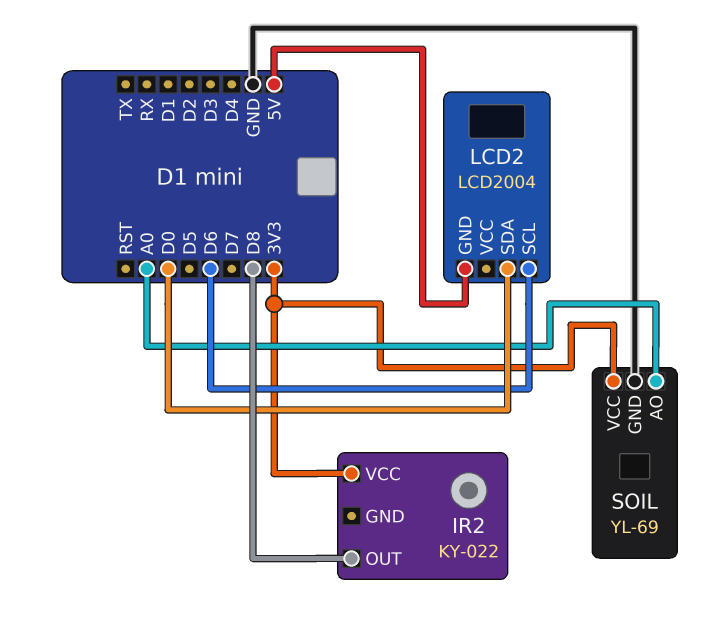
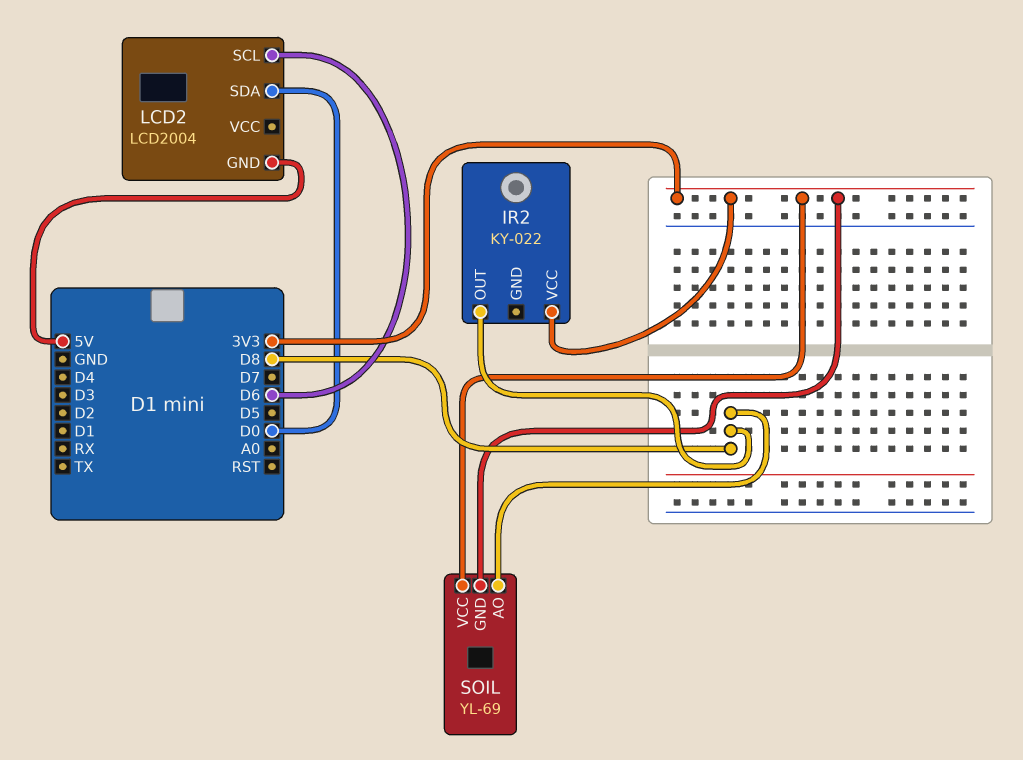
SOIL pin AO: A0 -> D8
SOIL pin GND: GND -> 3V3

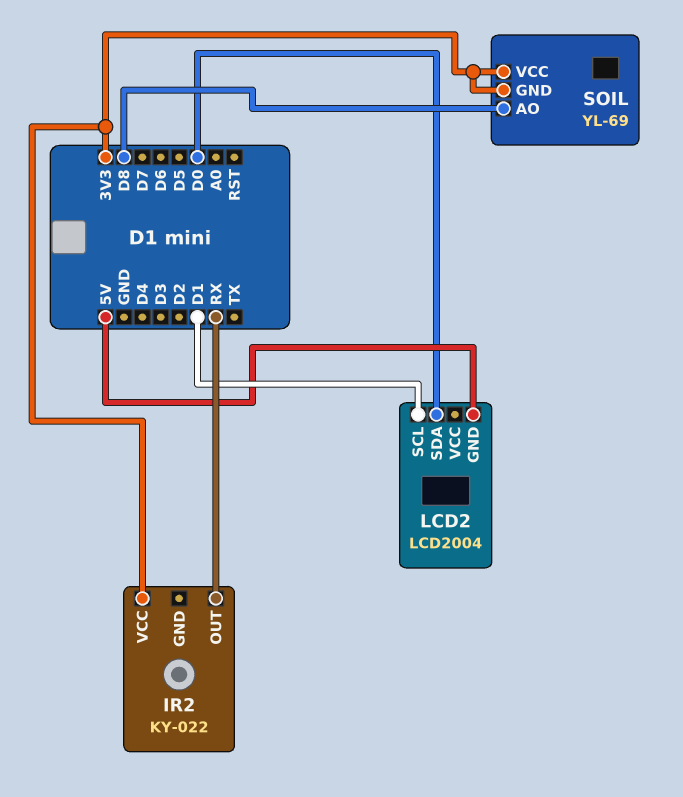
IR2 pin OUT: D8 -> RX
LCD2 pin SCL: D6 -> D1

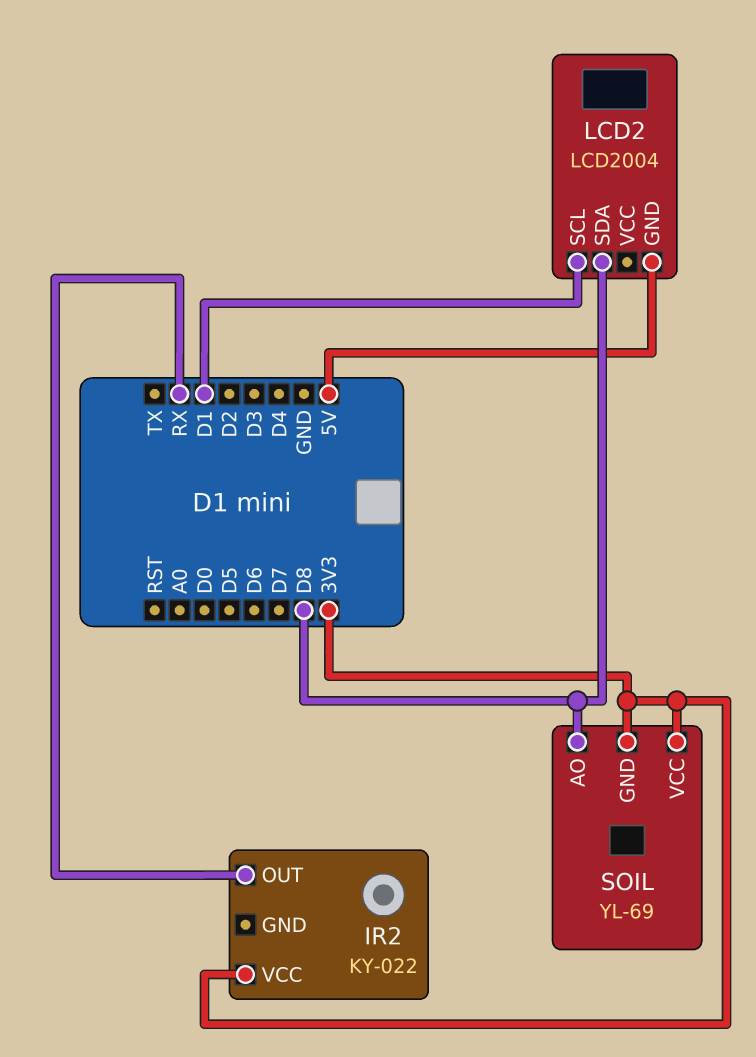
LCD2 pin SDA: D0 -> D8

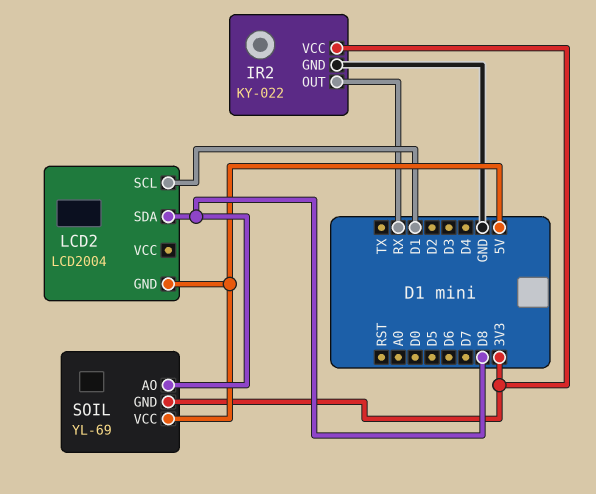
IR2 pin GND: none -> GND
SOIL pin VCC: 3V3 -> 5V

